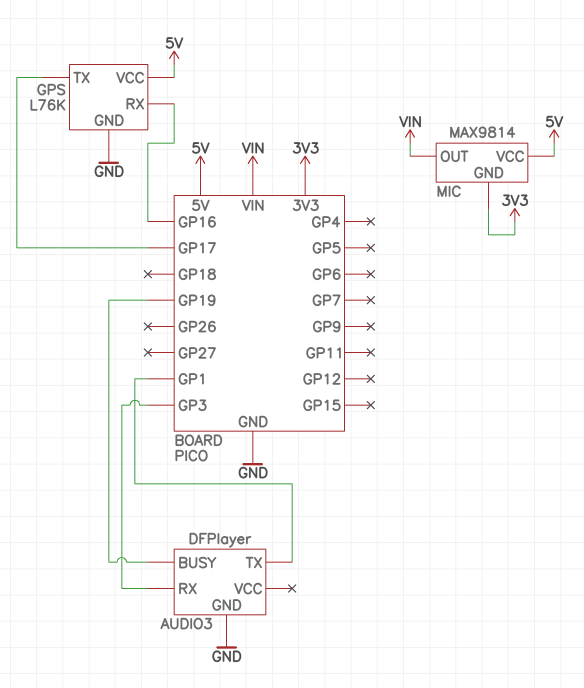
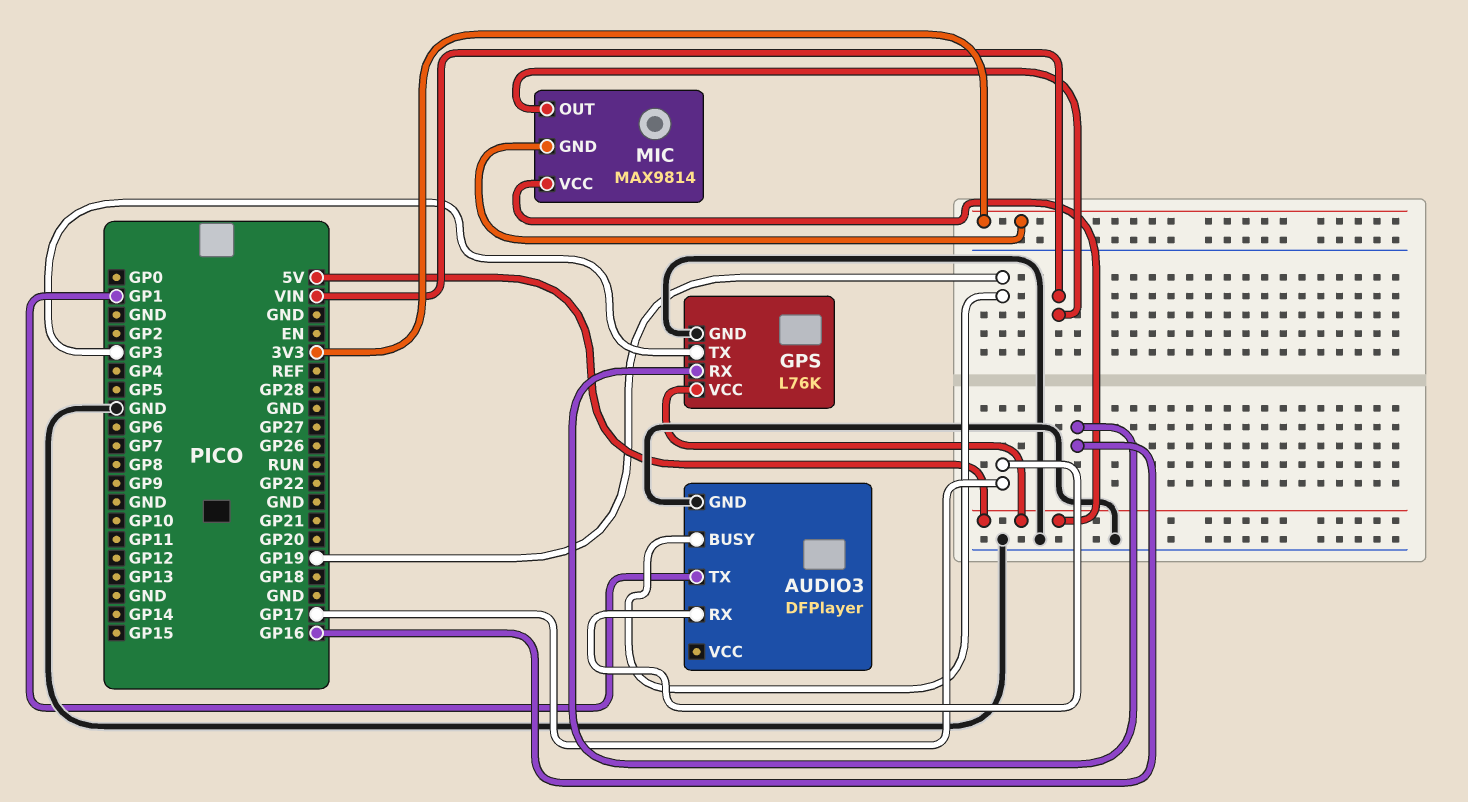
AUDIO3 pin RX: GP3 -> GP17
GPS pin TX: GP17 -> GP3

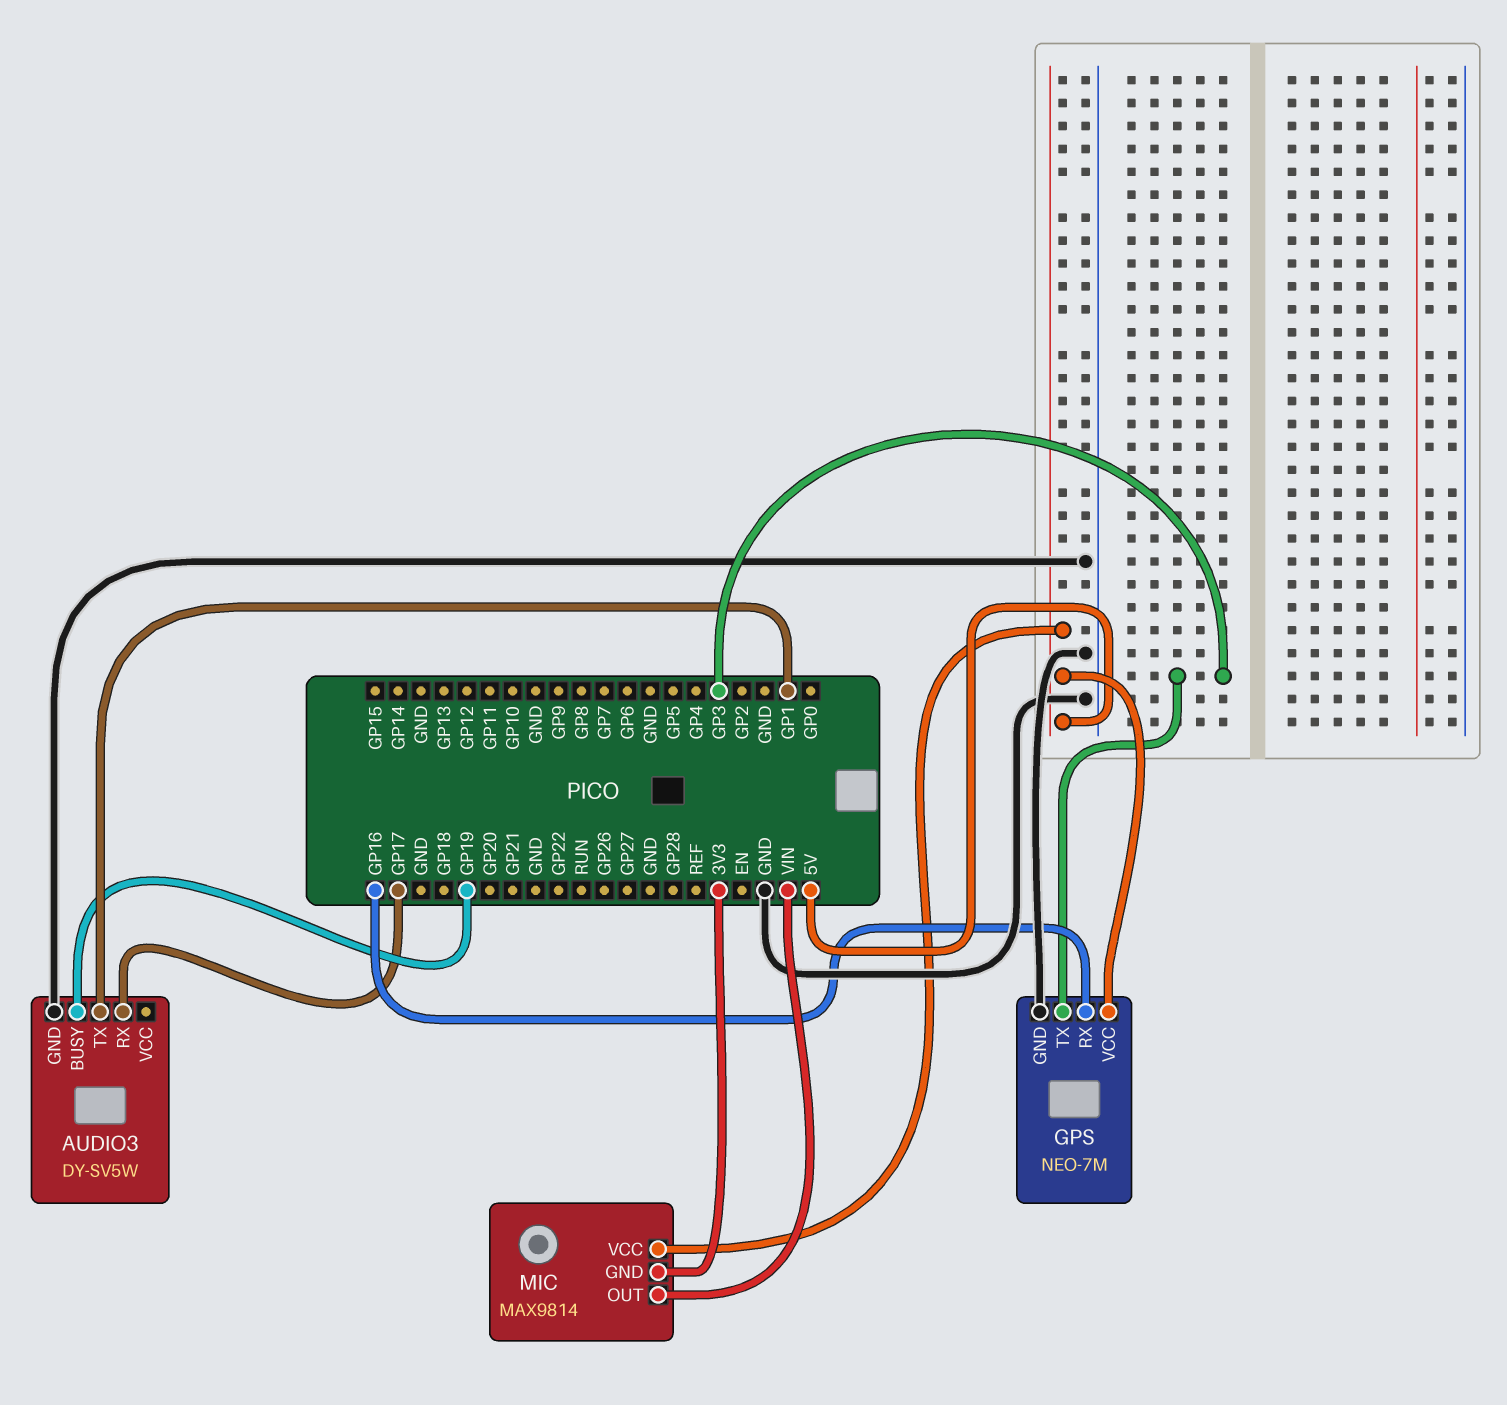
AUDIO3: DFPlayer -> DY-SV5W
GPS: L76K -> NEO-7M

